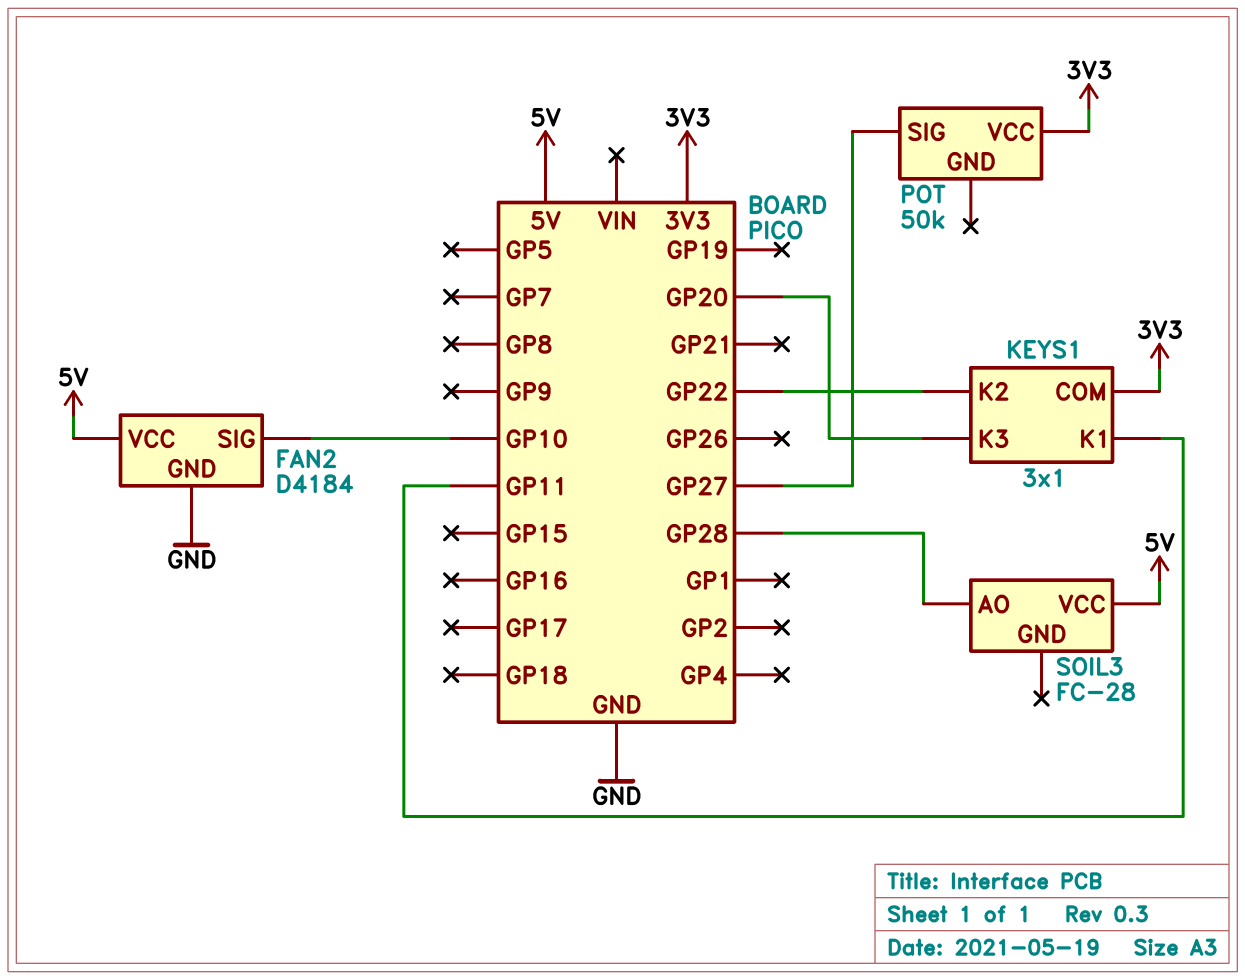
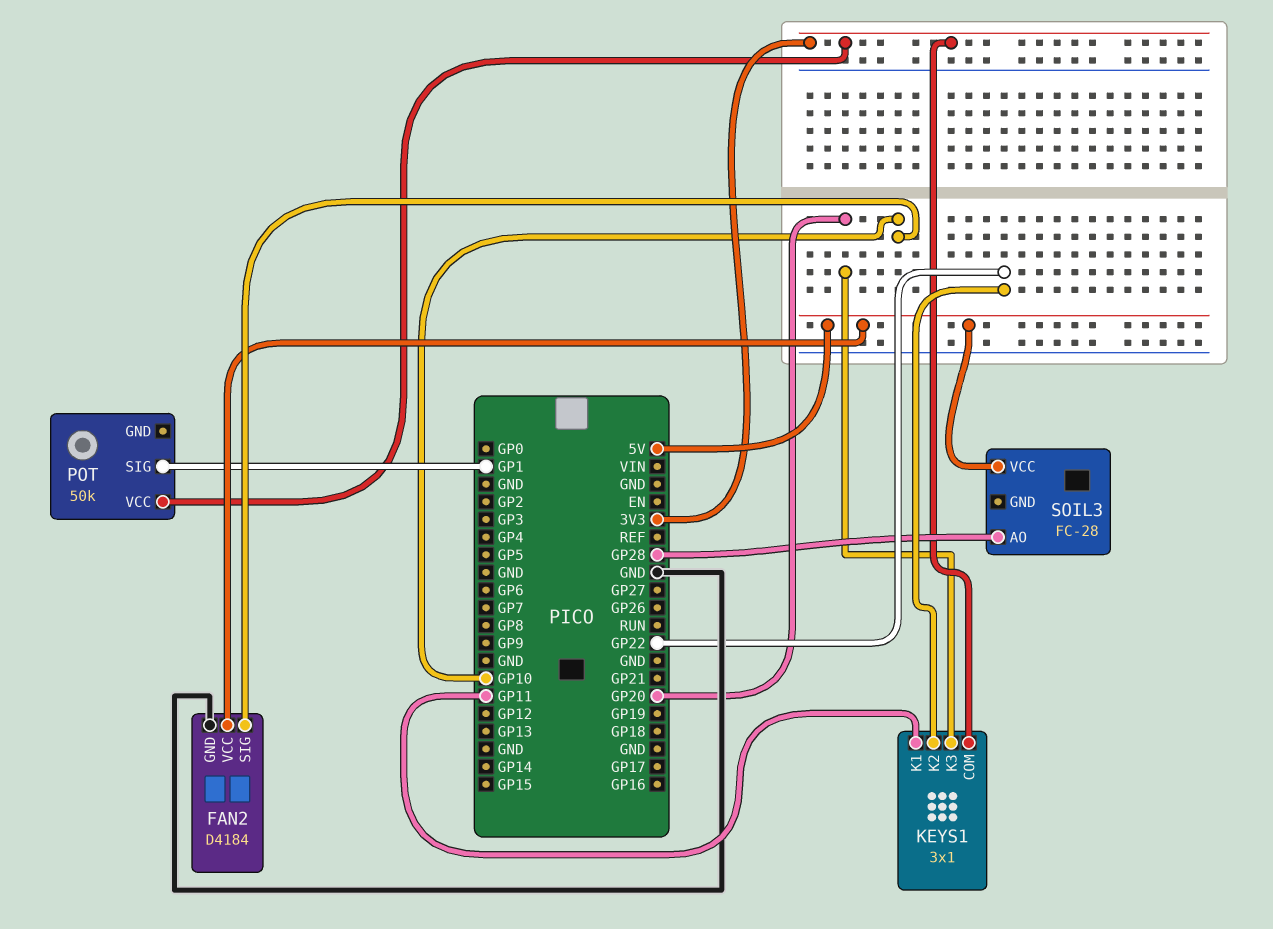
POT pin SIG: GP27 -> GP1

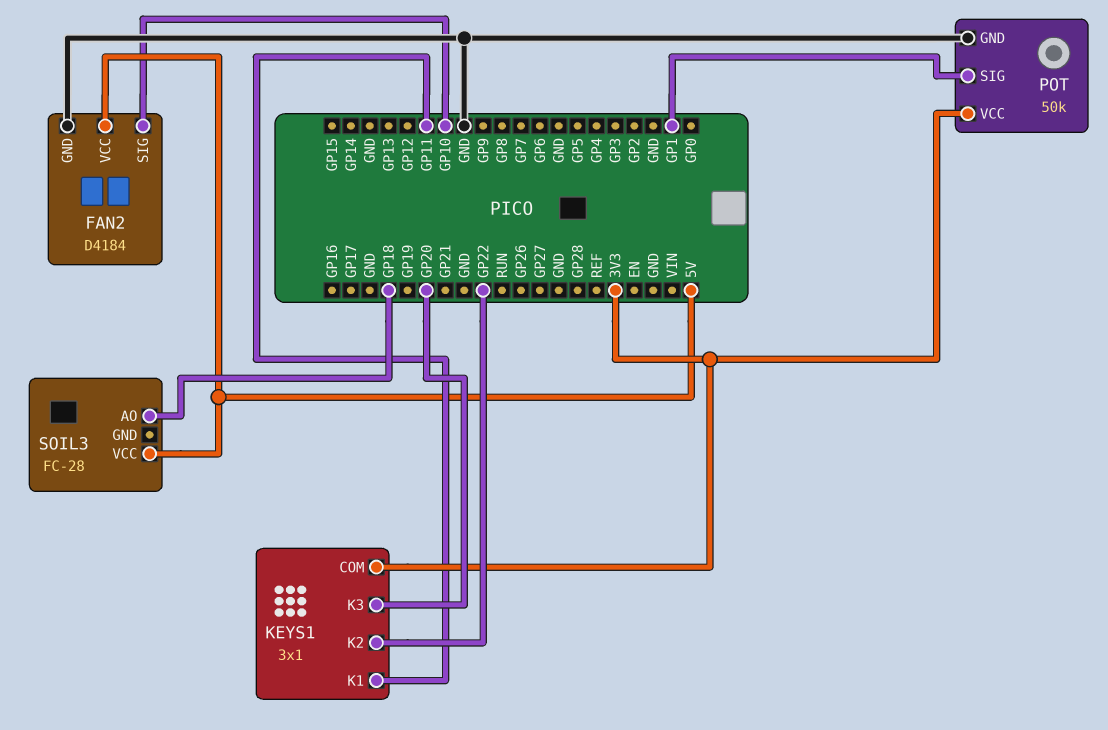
POT pin GND: none -> GND
SOIL3 pin AO: GP28 -> GP18

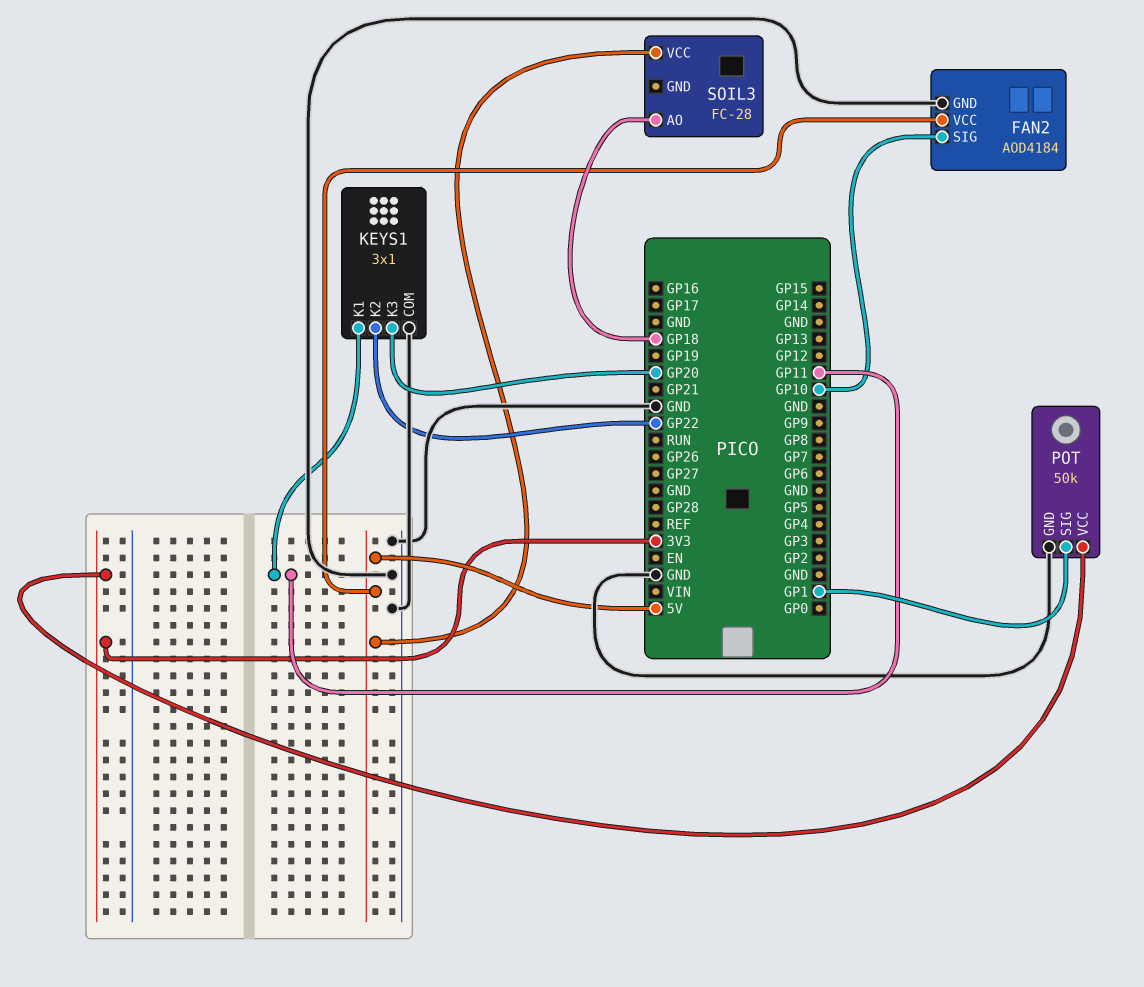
FAN2: D4184 -> AOD4184
KEYS1 pin COM: 3V3 -> GND

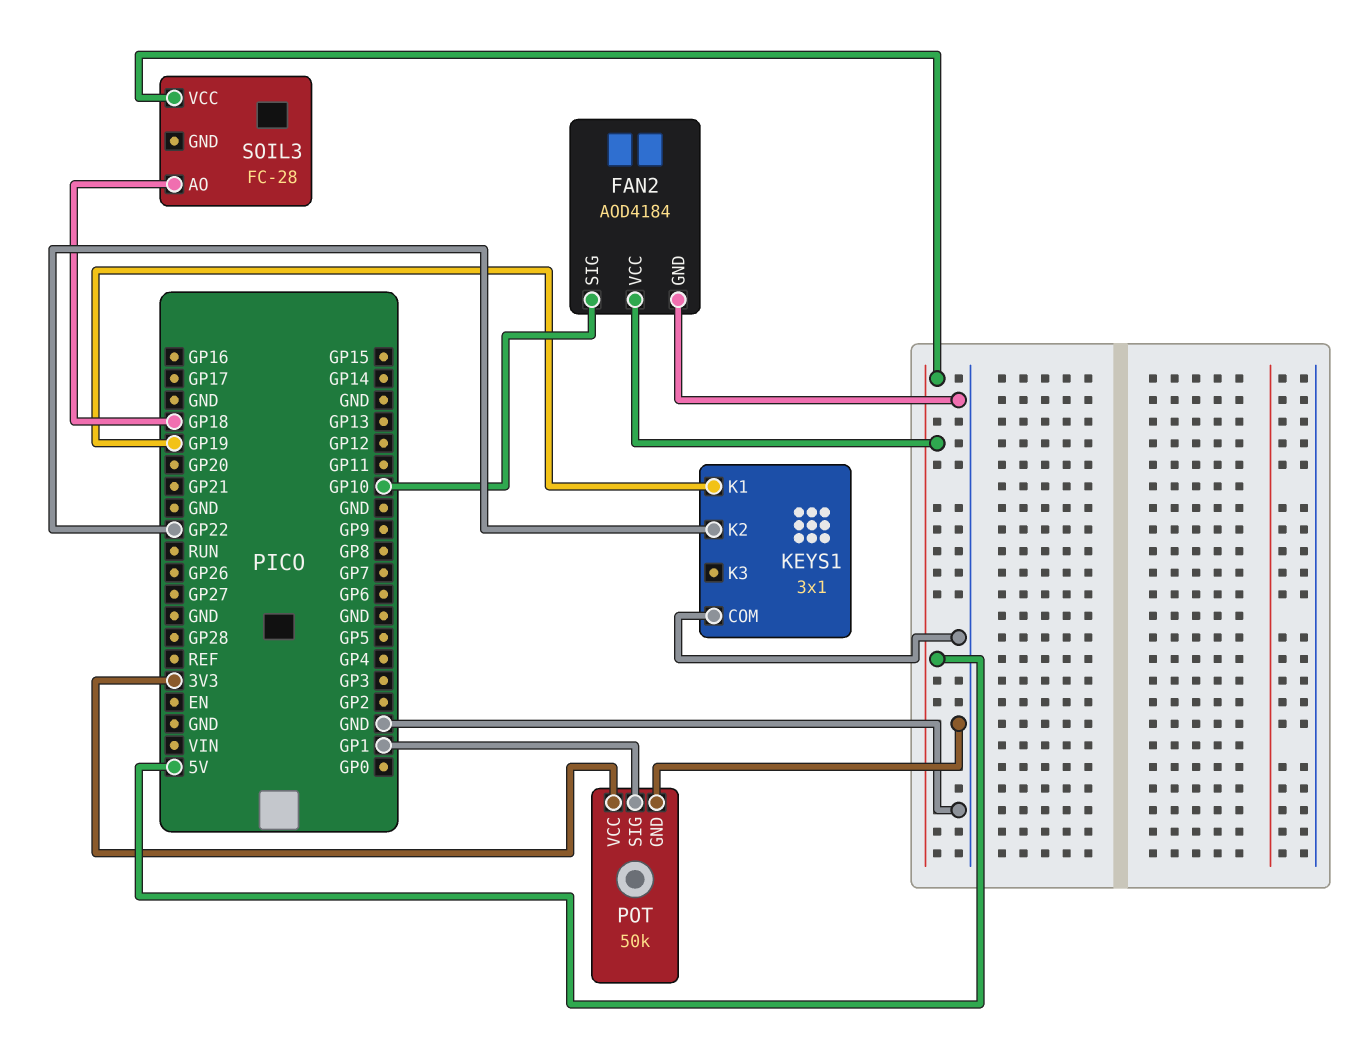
KEYS1 pin K1: GP11 -> GP19
KEYS1 pin K3: GP20 -> none

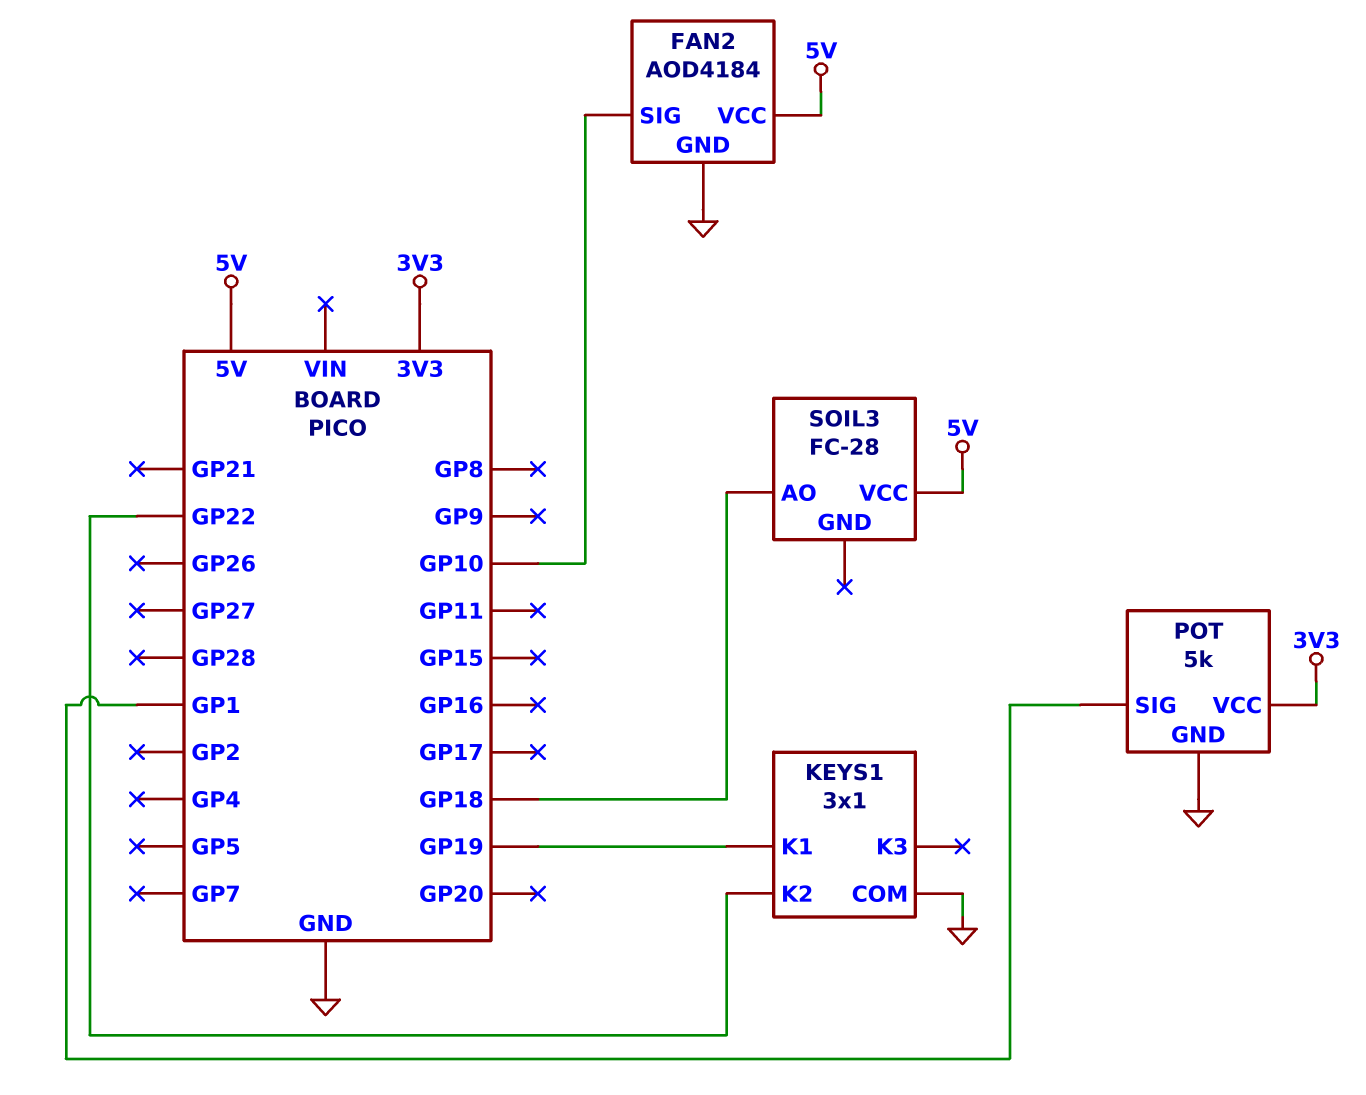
POT: 50k -> 5k

